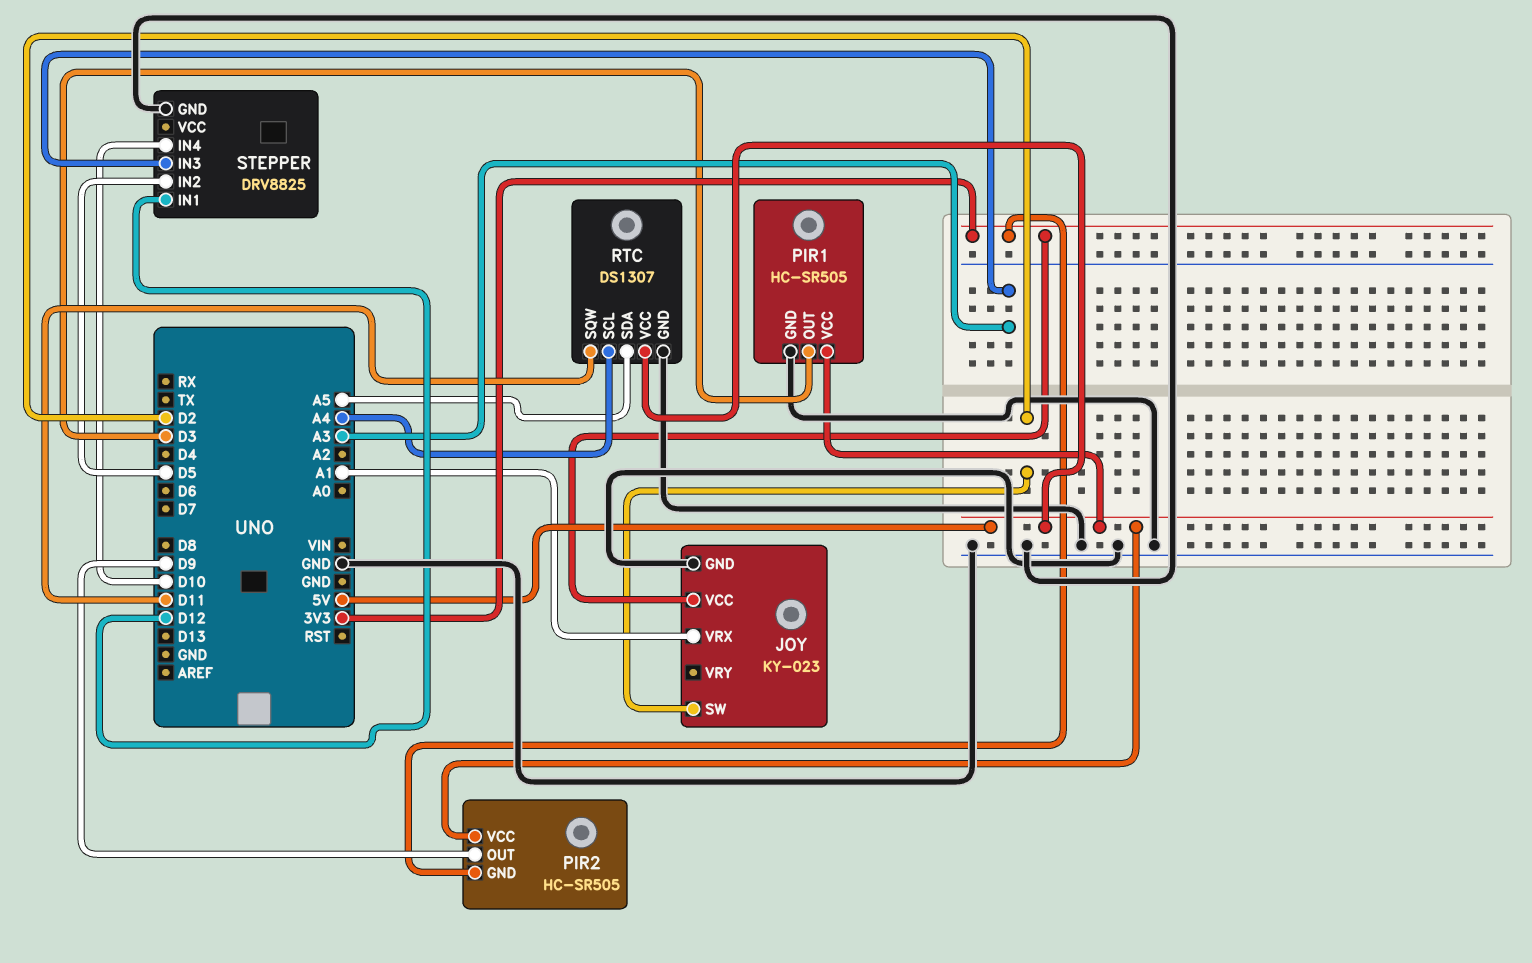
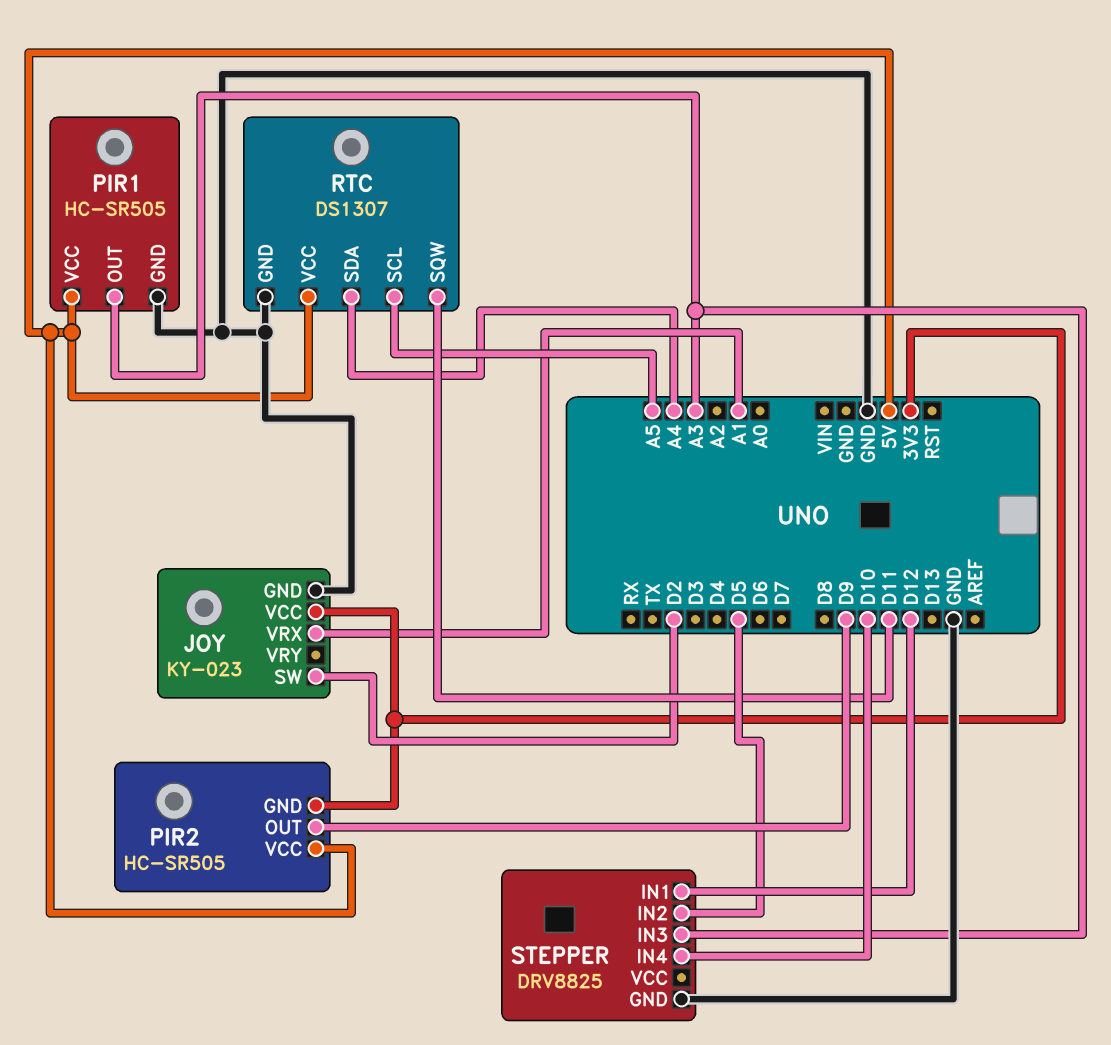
PIR1 pin OUT: D3 -> A3
RTC pin SCL: A4 -> A5
RTC pin SDA: A5 -> A4

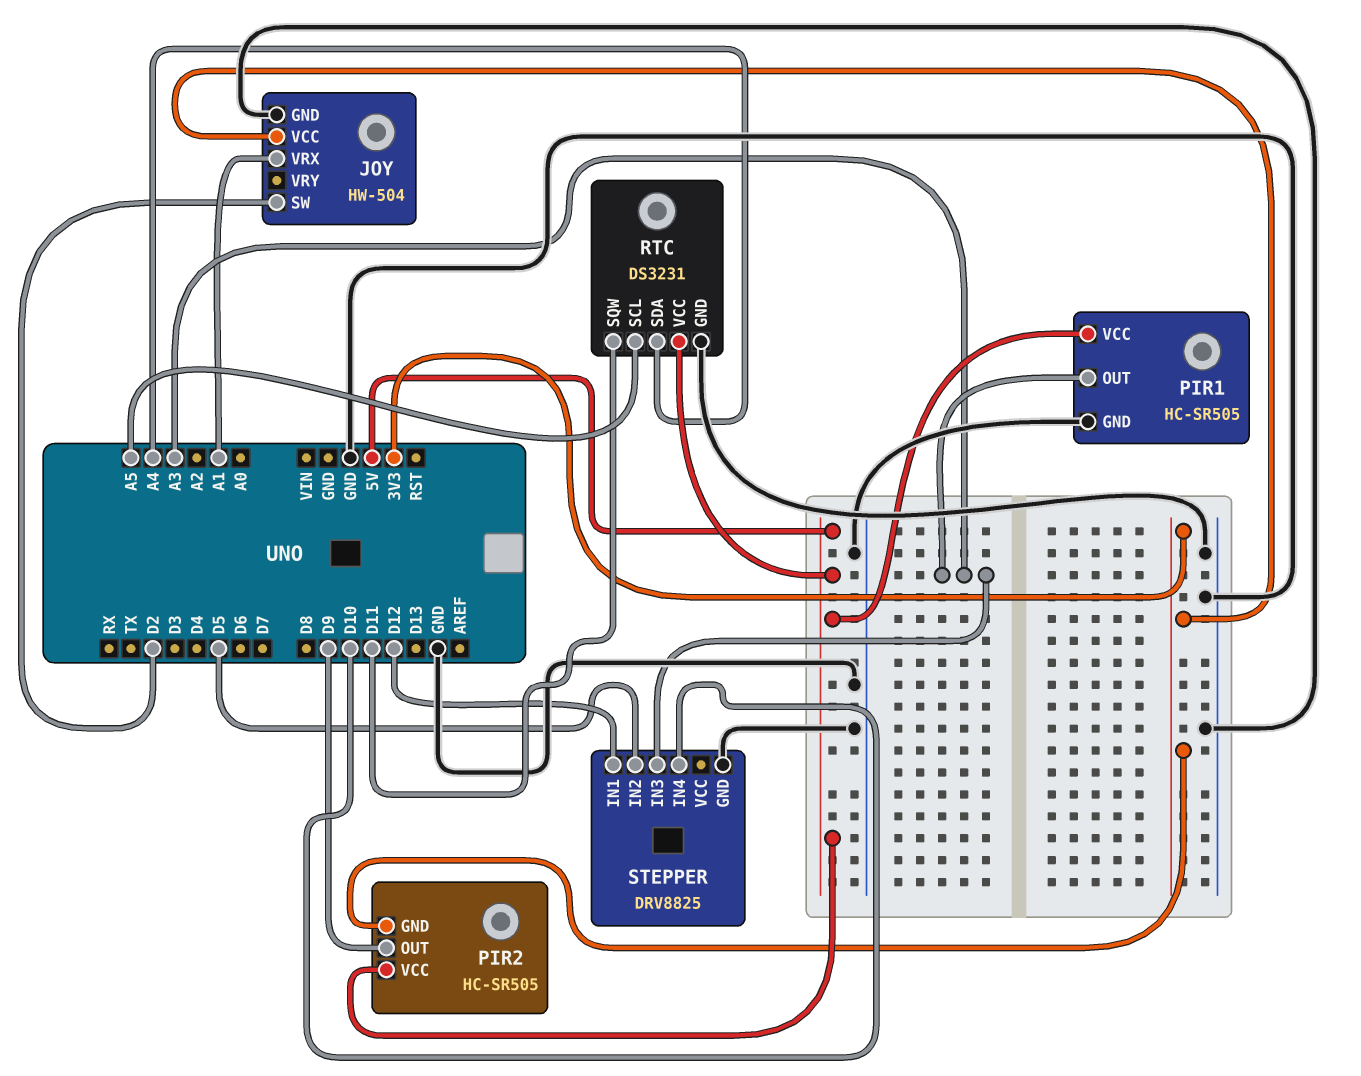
JOY: KY-023 -> HW-504
RTC: DS1307 -> DS3231

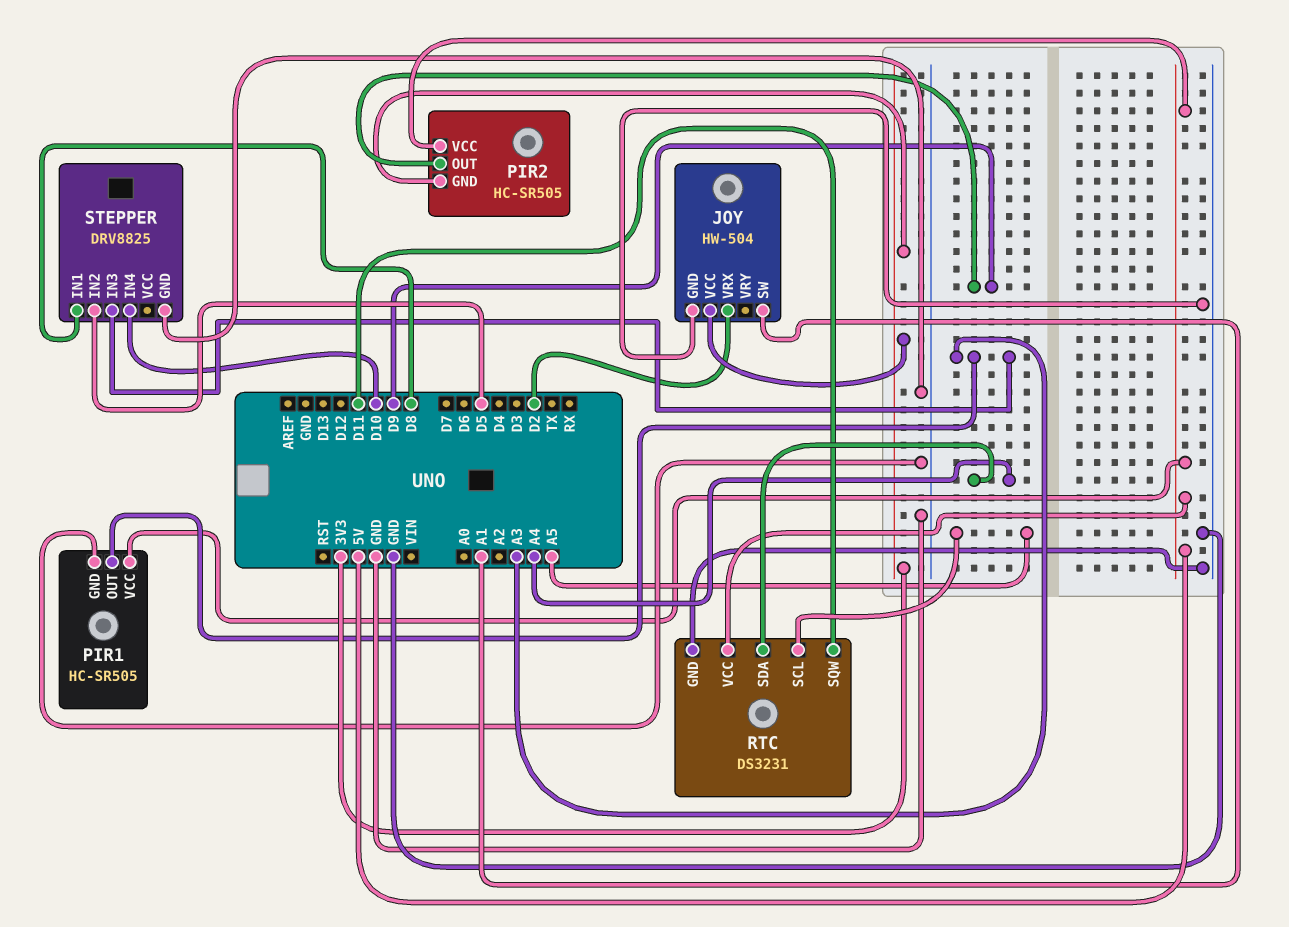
JOY pin SW: D2 -> A1
JOY pin VRX: A1 -> D2
STEPPER pin IN1: D12 -> D8

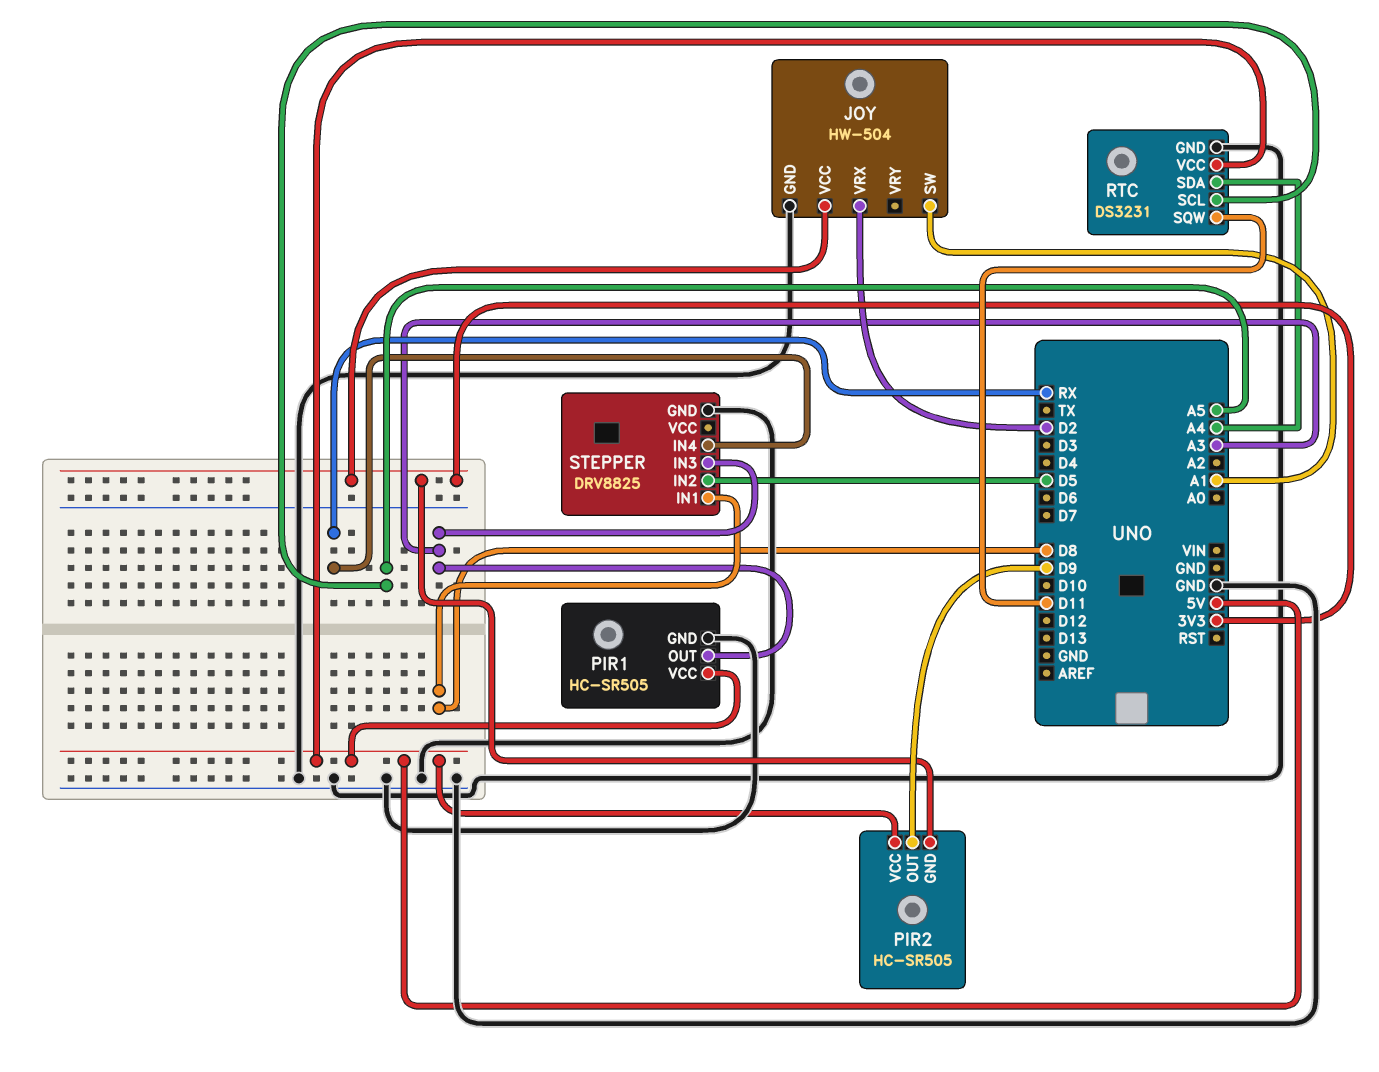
STEPPER pin IN4: D10 -> RX

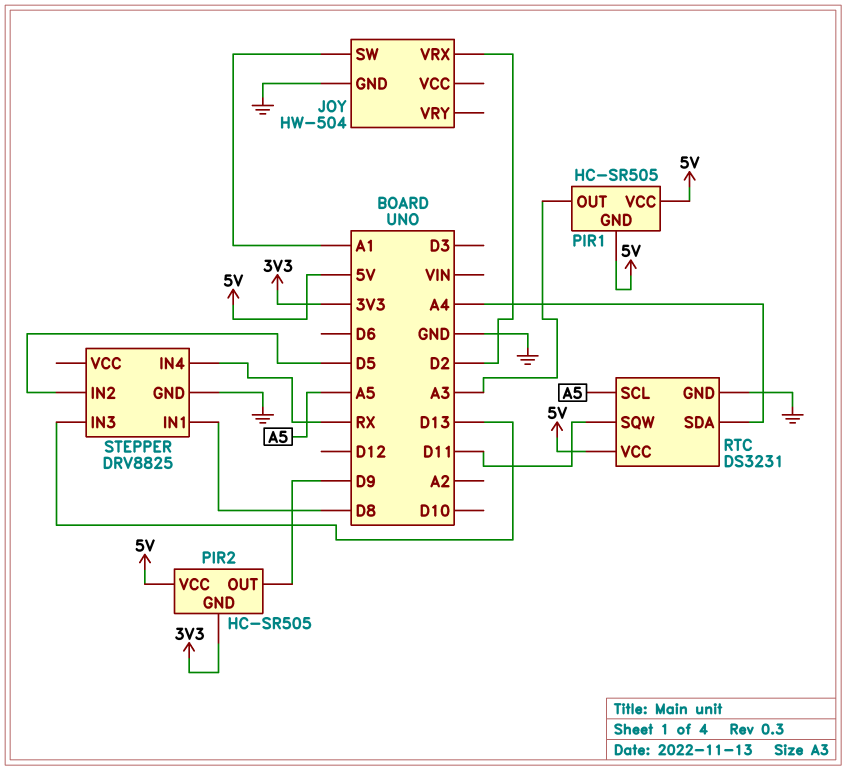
JOY pin VCC: 3V3 -> none
PIR1 pin GND: GND -> 5V
STEPPER pin IN3: A3 -> D13

